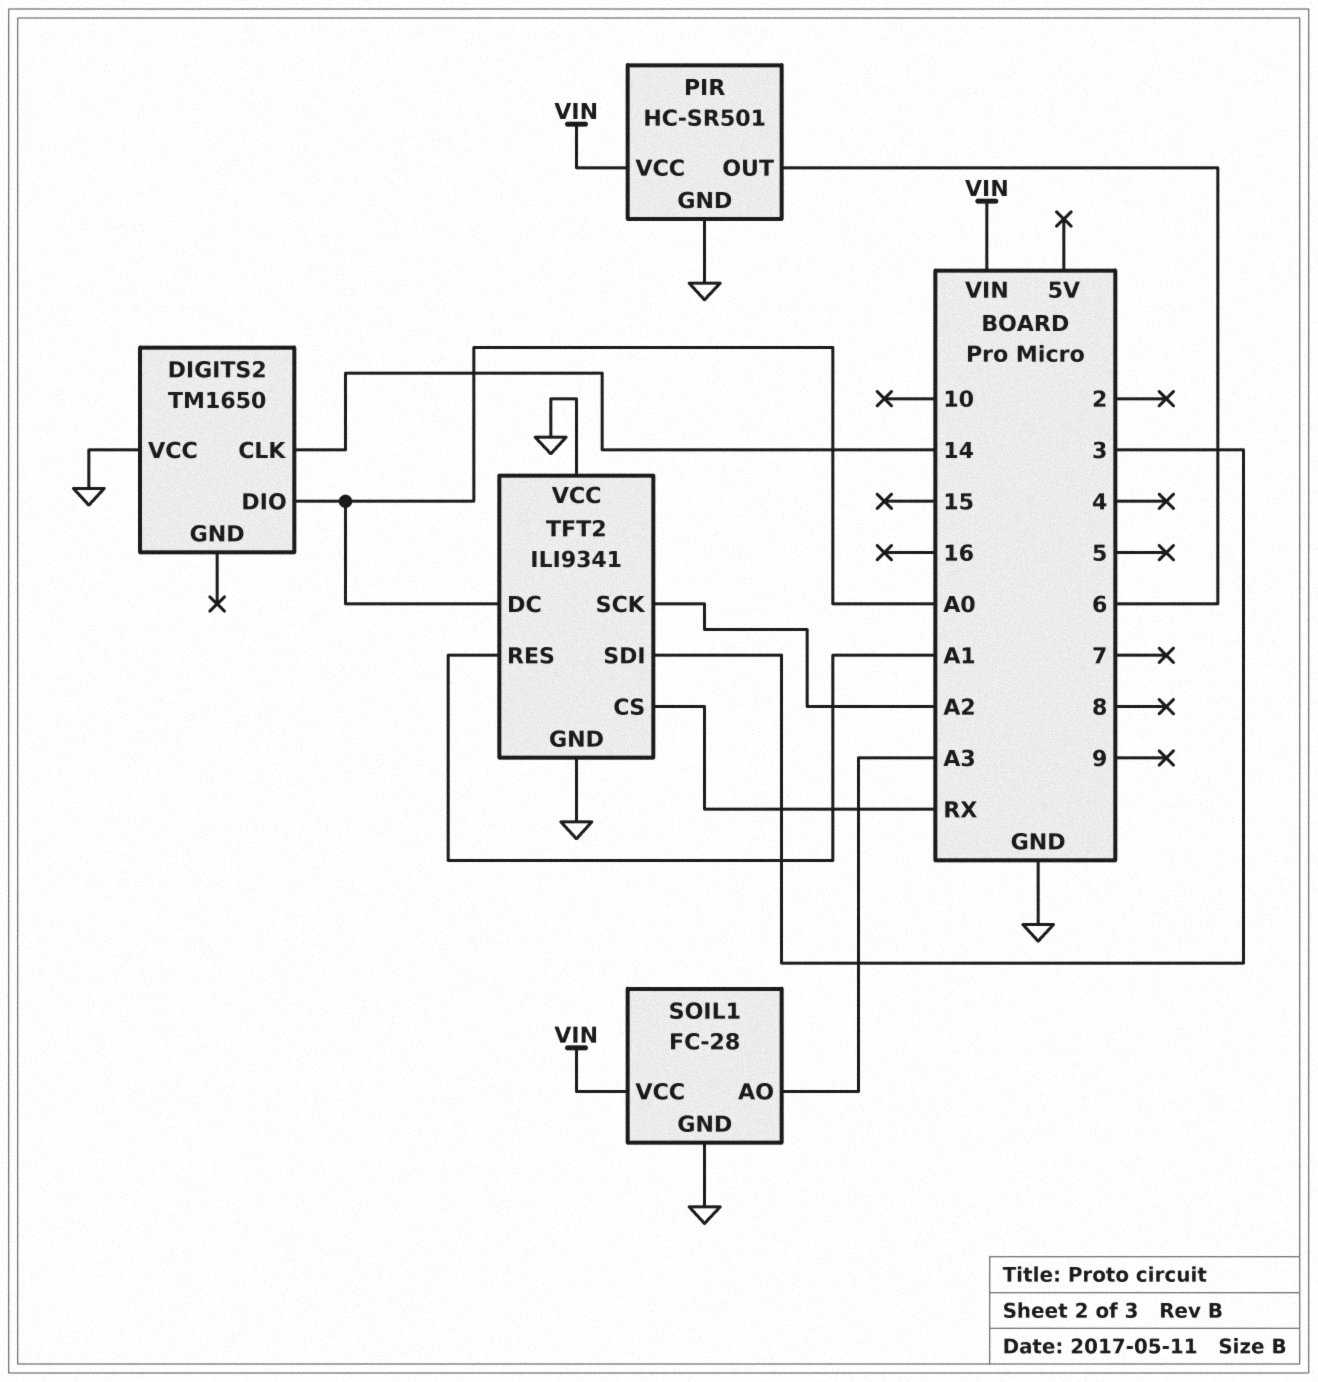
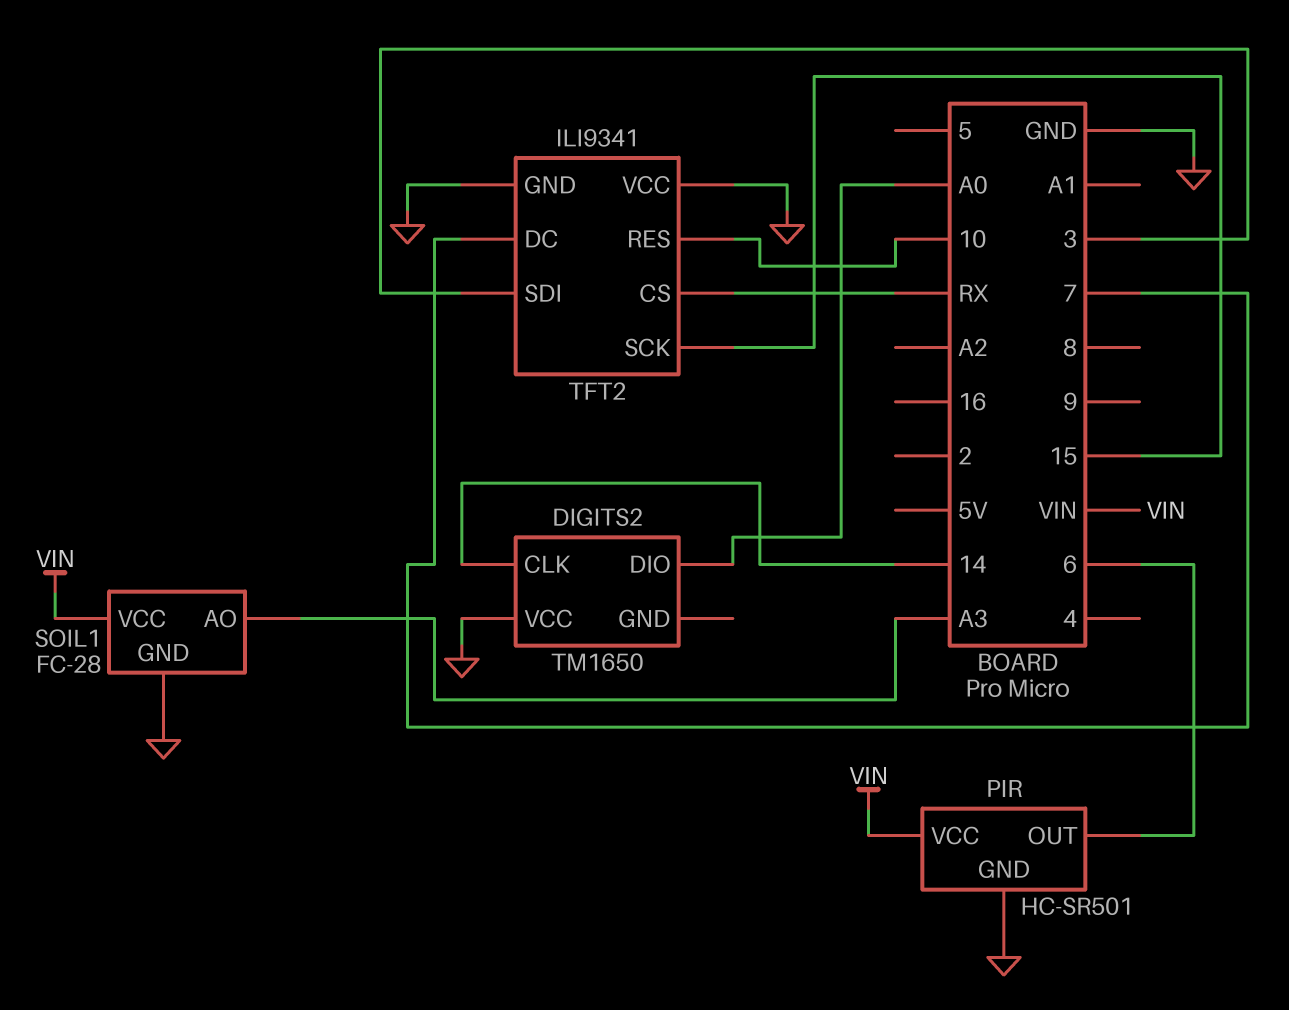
TFT2 pin DC: A0 -> 7
TFT2 pin RES: A1 -> 10
TFT2 pin SCK: A2 -> 15

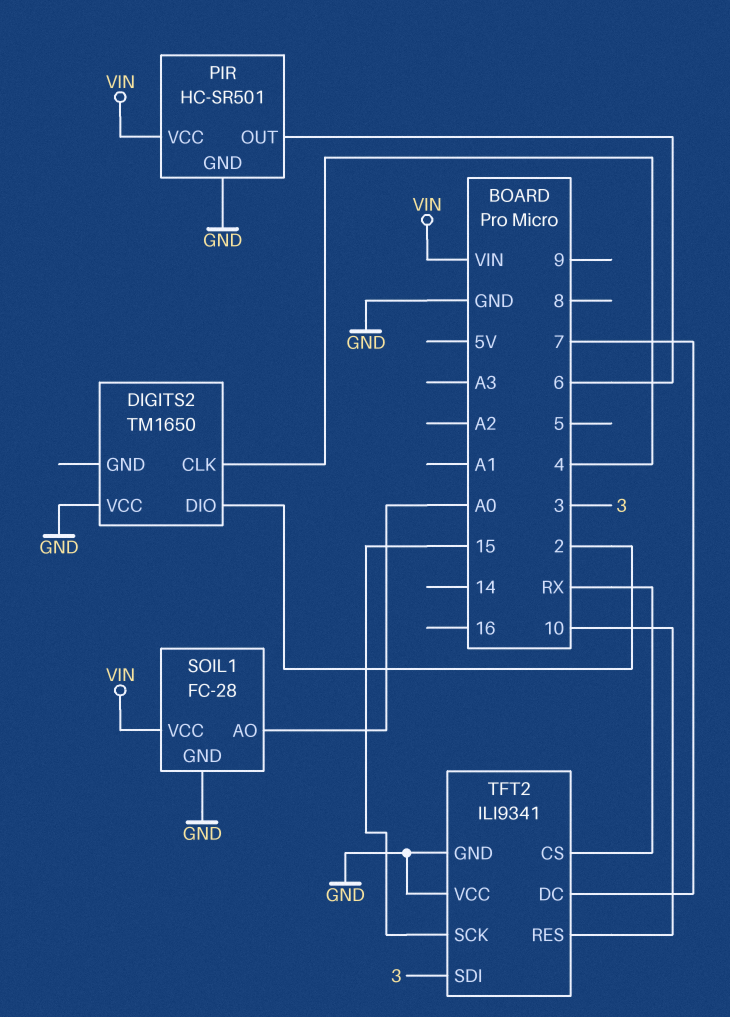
DIGITS2 pin CLK: 14 -> 4
DIGITS2 pin DIO: A0 -> 2
SOIL1 pin AO: A3 -> A0

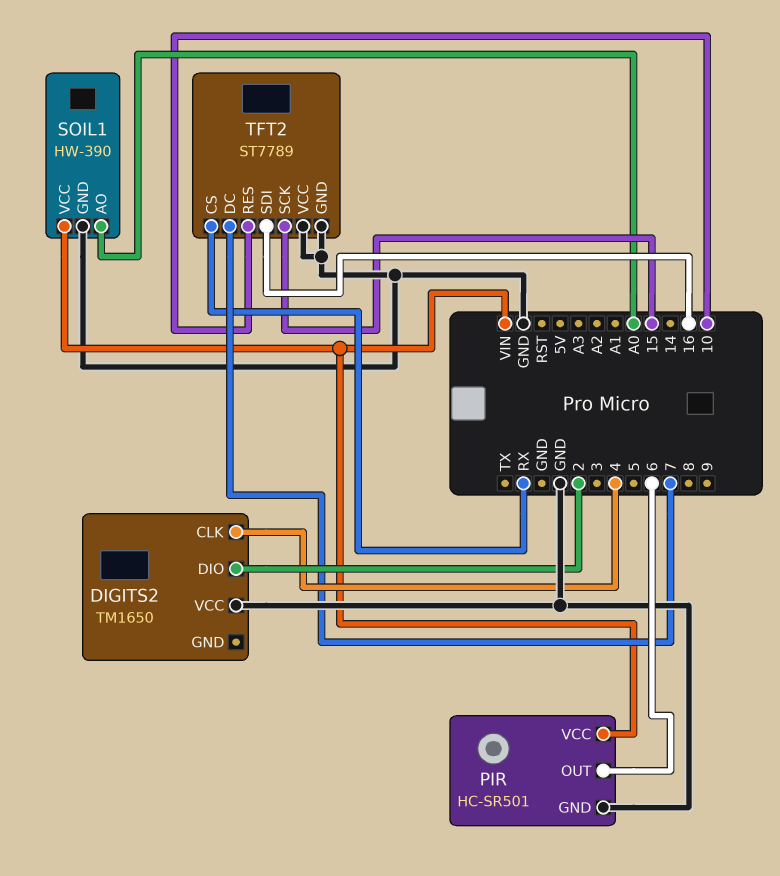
SOIL1: FC-28 -> HW-390
TFT2: ILI9341 -> ST7789
TFT2 pin SDI: 3 -> 16

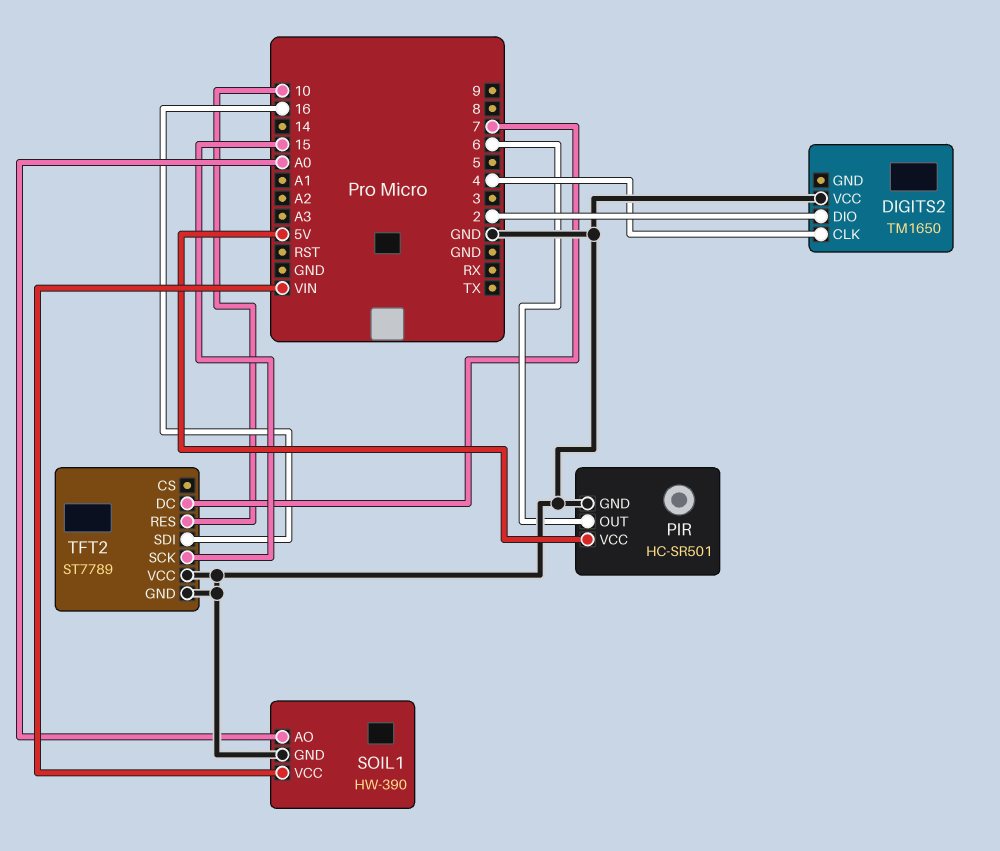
PIR pin VCC: VIN -> 5V
TFT2 pin CS: RX -> none

